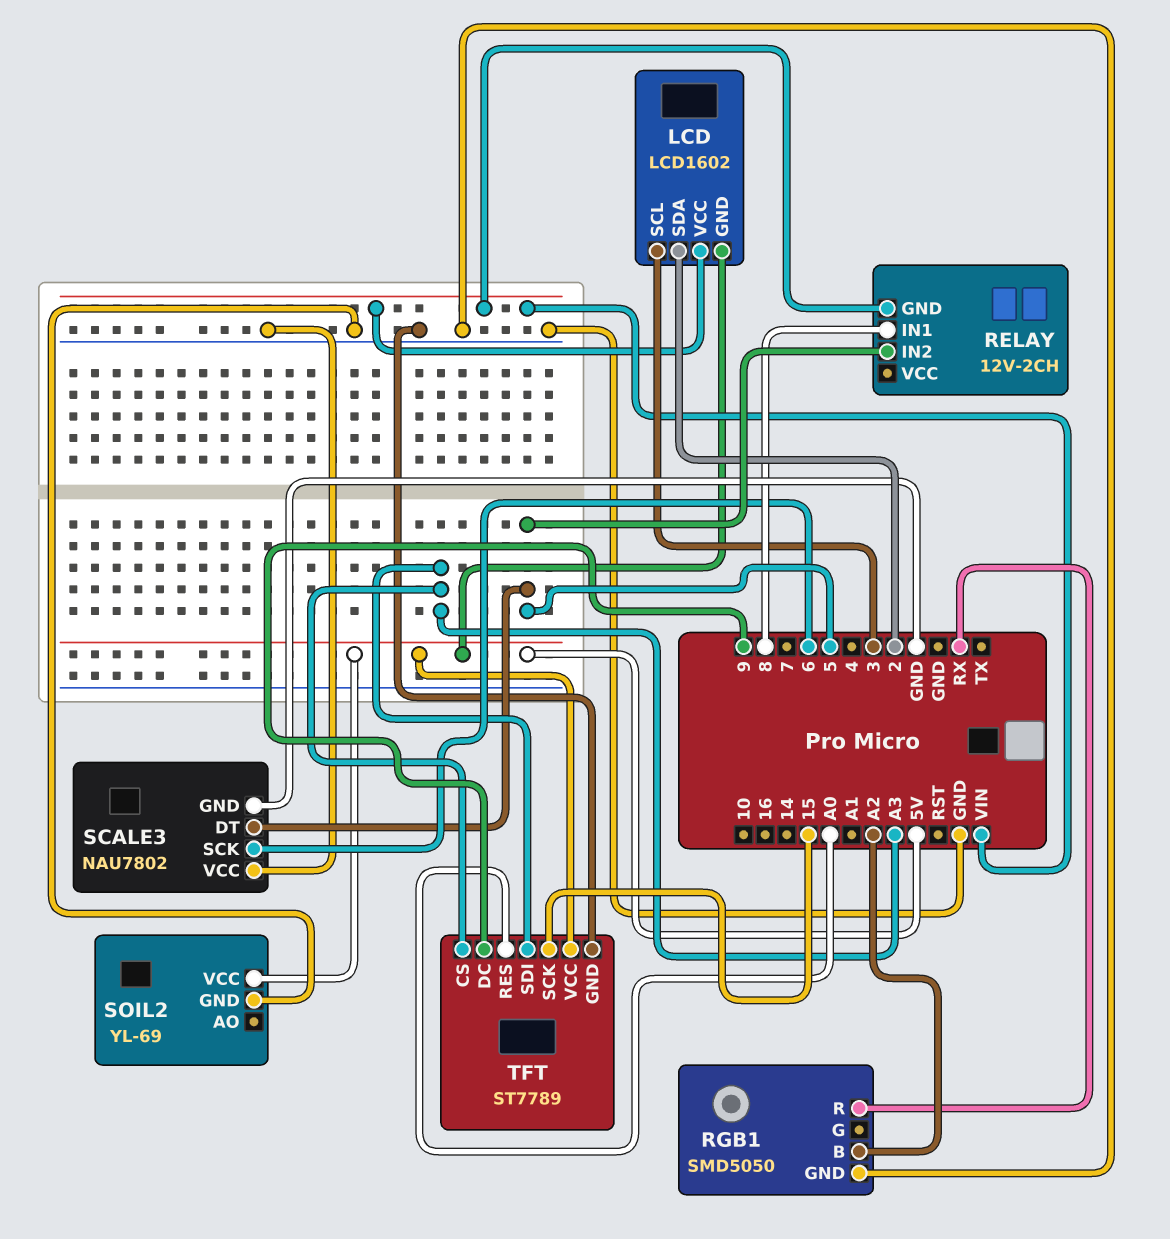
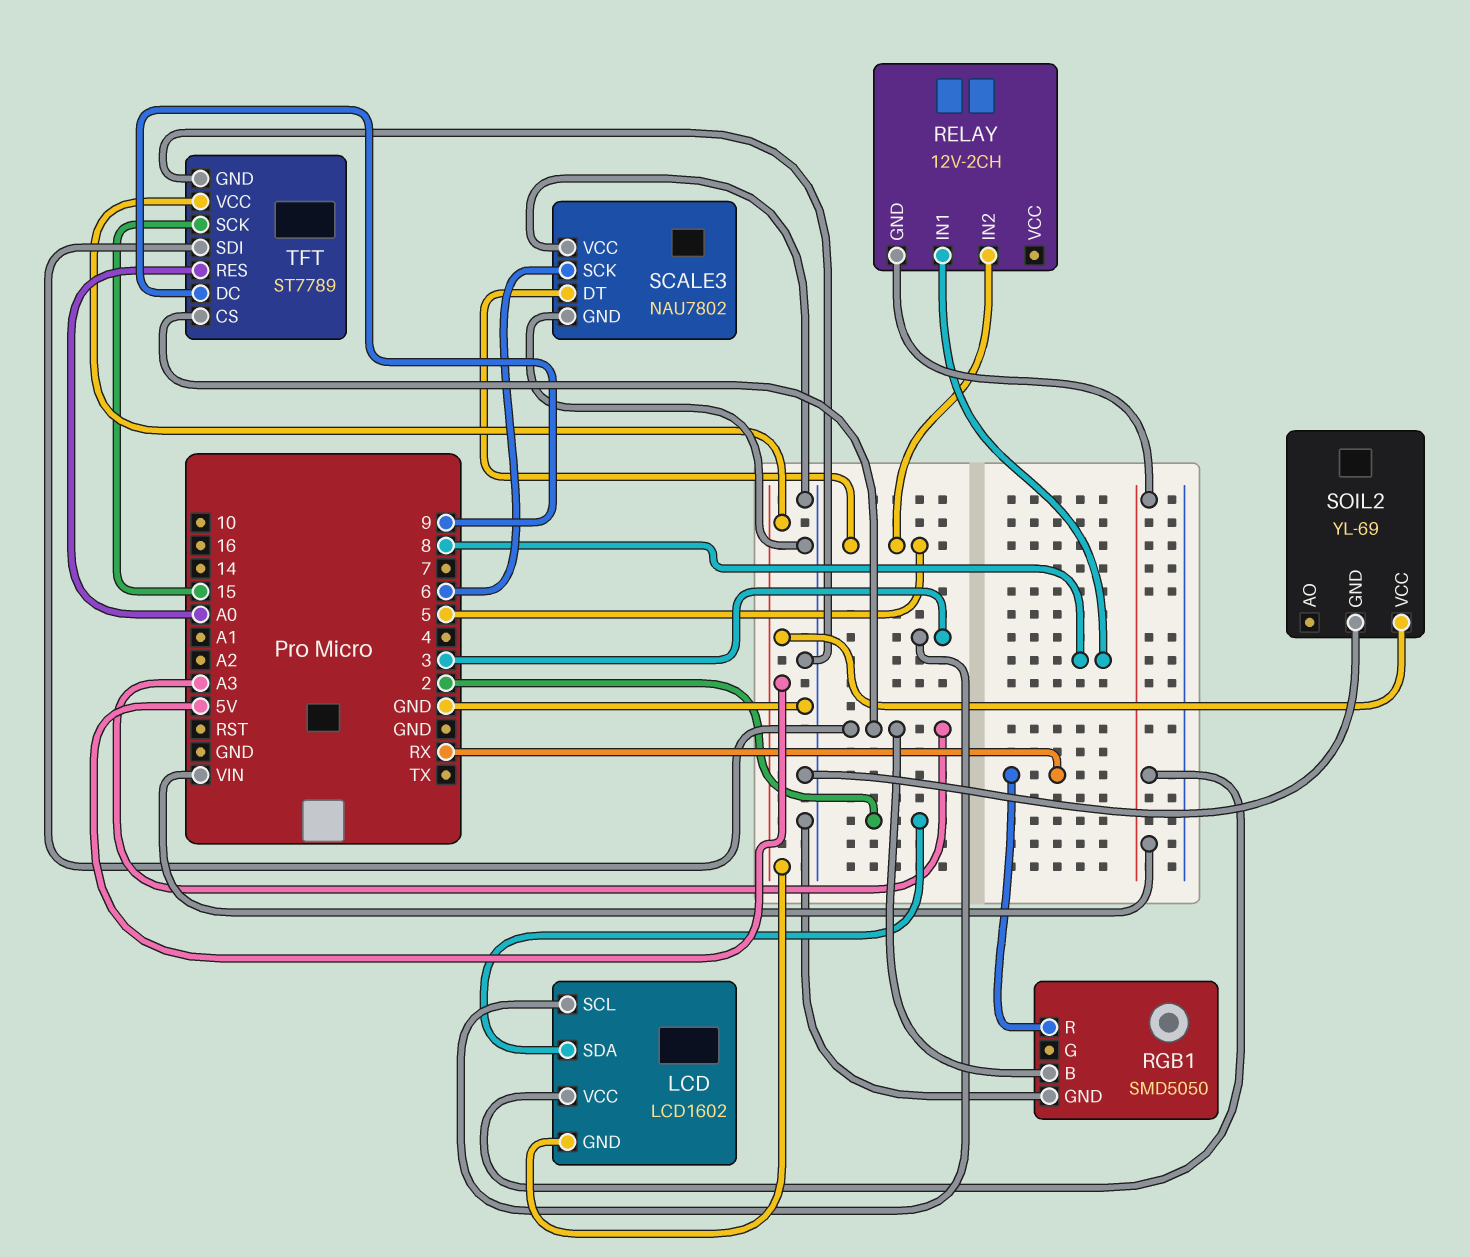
RGB1 pin B: A2 -> A3

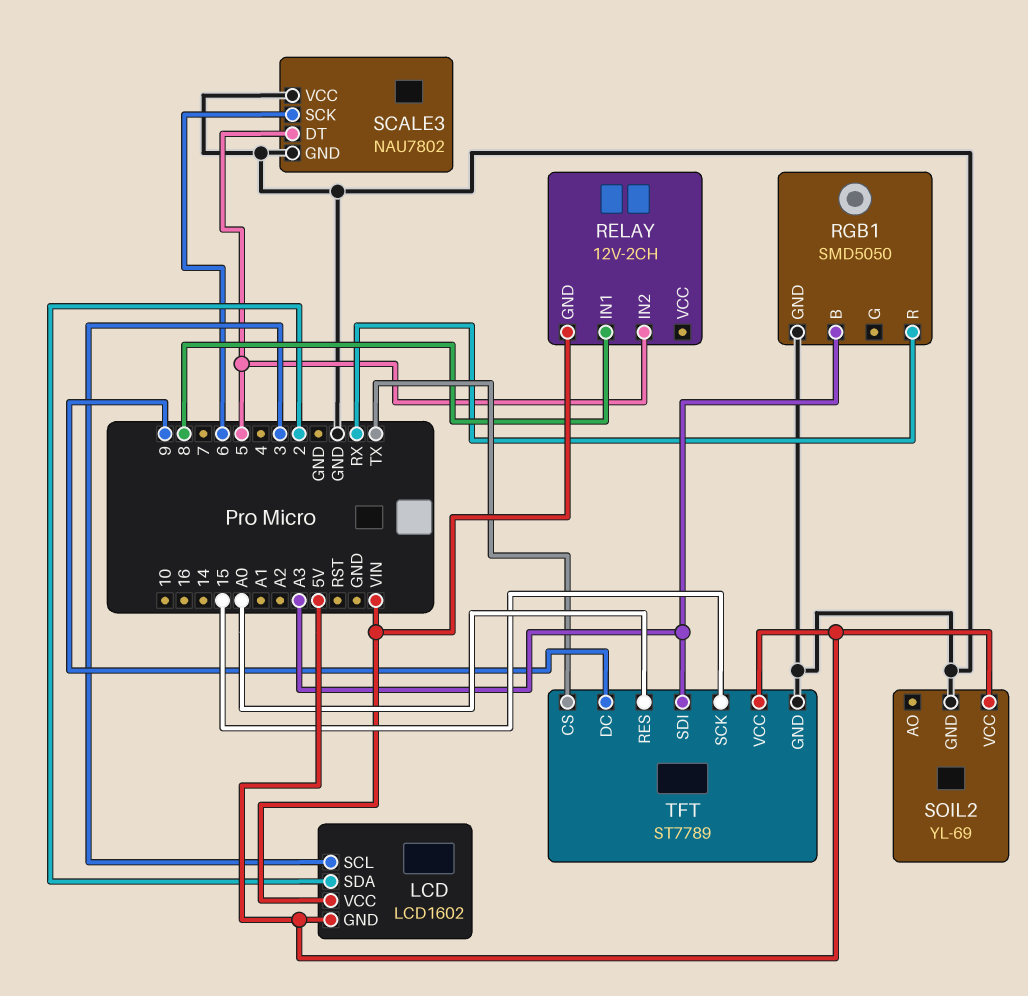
TFT pin CS: A3 -> TX

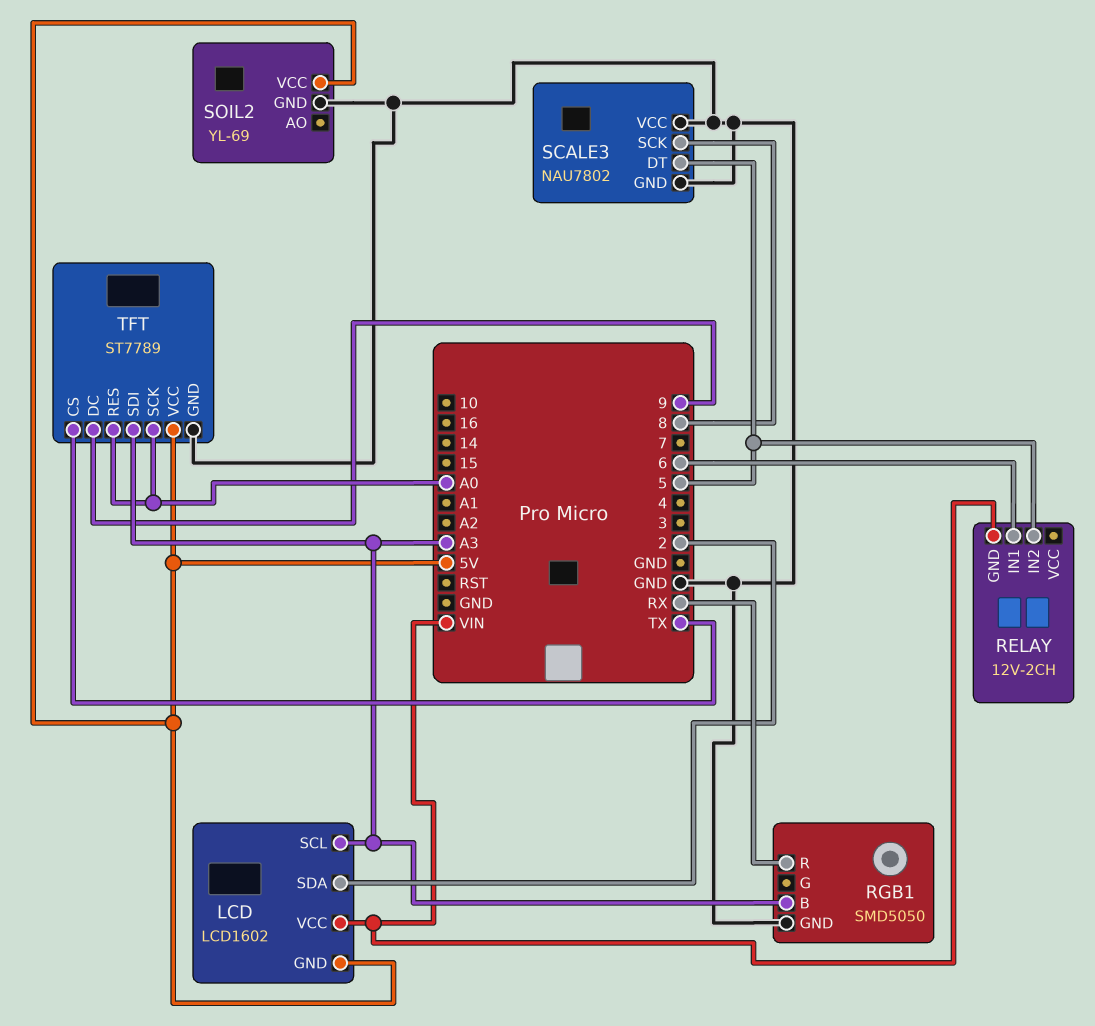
LCD pin SCL: 3 -> A3
RELAY pin IN1: 8 -> 6
SCALE3 pin SCK: 6 -> 8
TFT pin SCK: 15 -> A0

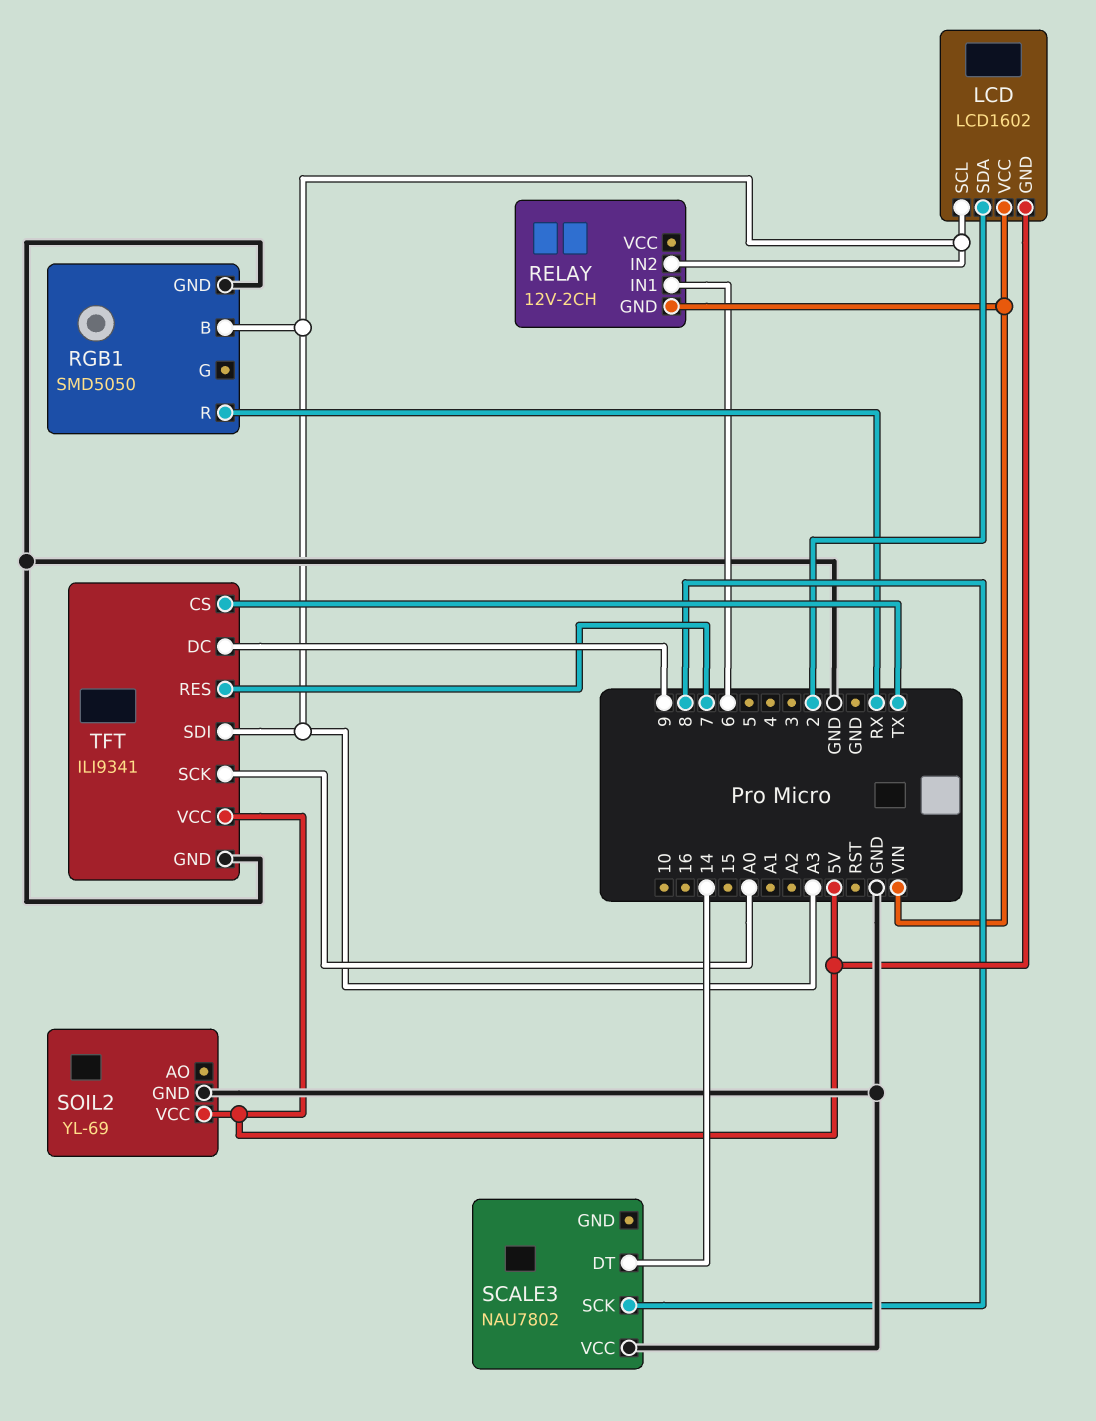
RELAY pin IN2: 5 -> A3
SCALE3 pin DT: 5 -> 14
SCALE3 pin GND: GND -> none
TFT: ST7789 -> ILI9341
TFT pin RES: A0 -> 7

